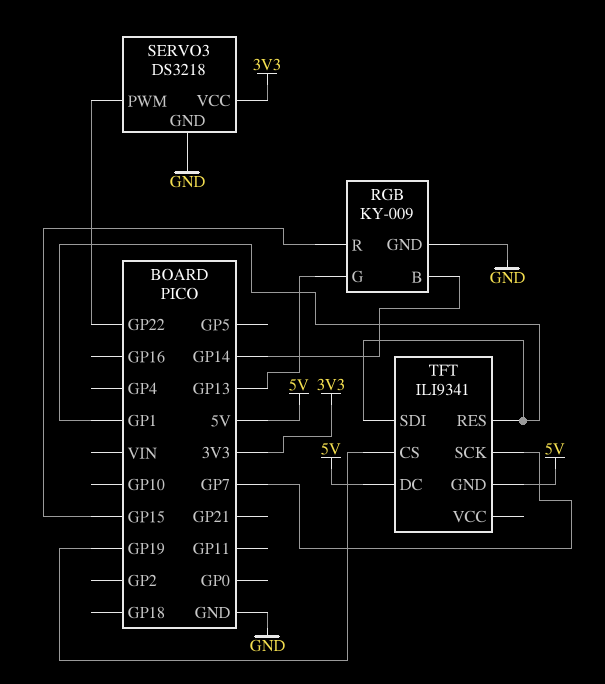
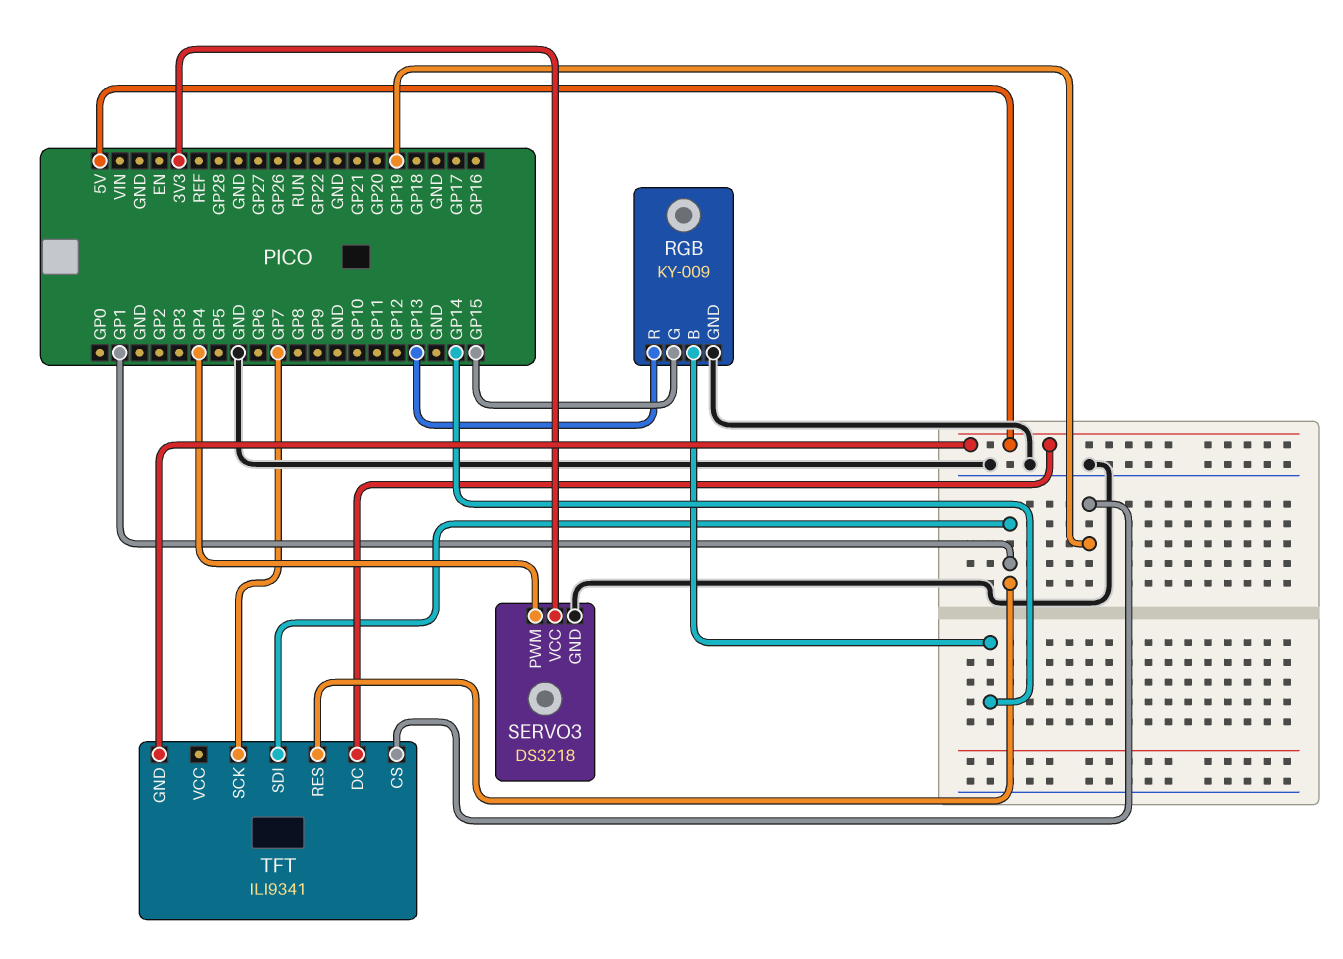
RGB pin G: GP13 -> GP15
RGB pin R: GP15 -> GP13
SERVO3 pin PWM: GP22 -> GP4

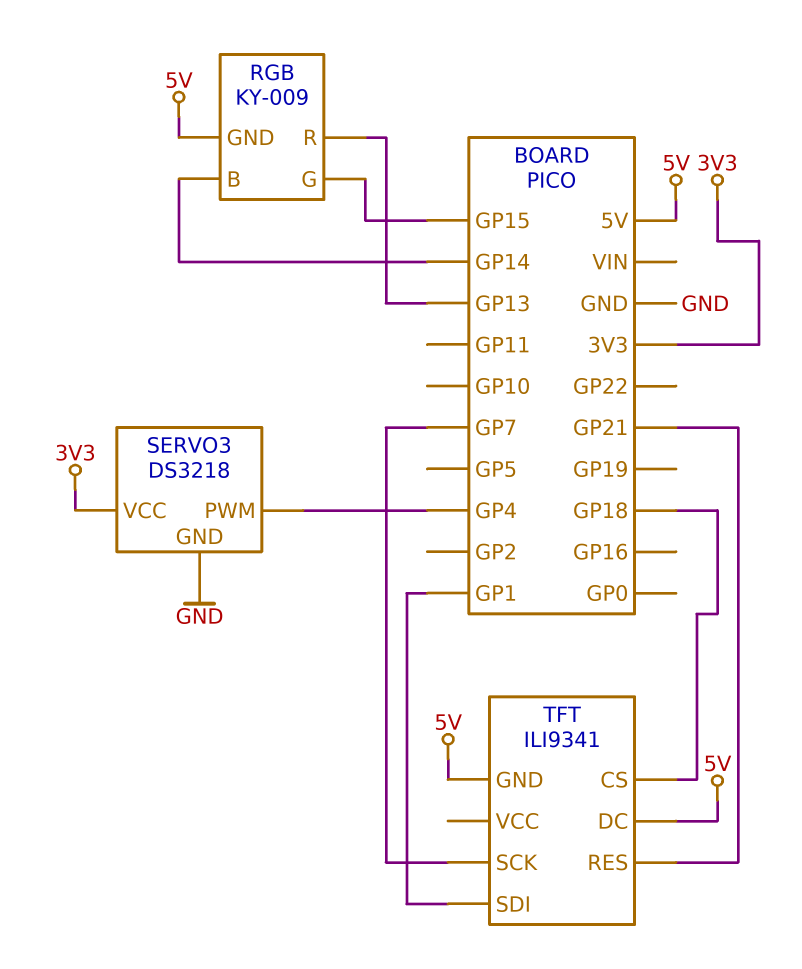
RGB pin GND: GND -> 5V
TFT pin CS: GP19 -> GP18
TFT pin RES: GP1 -> GP21

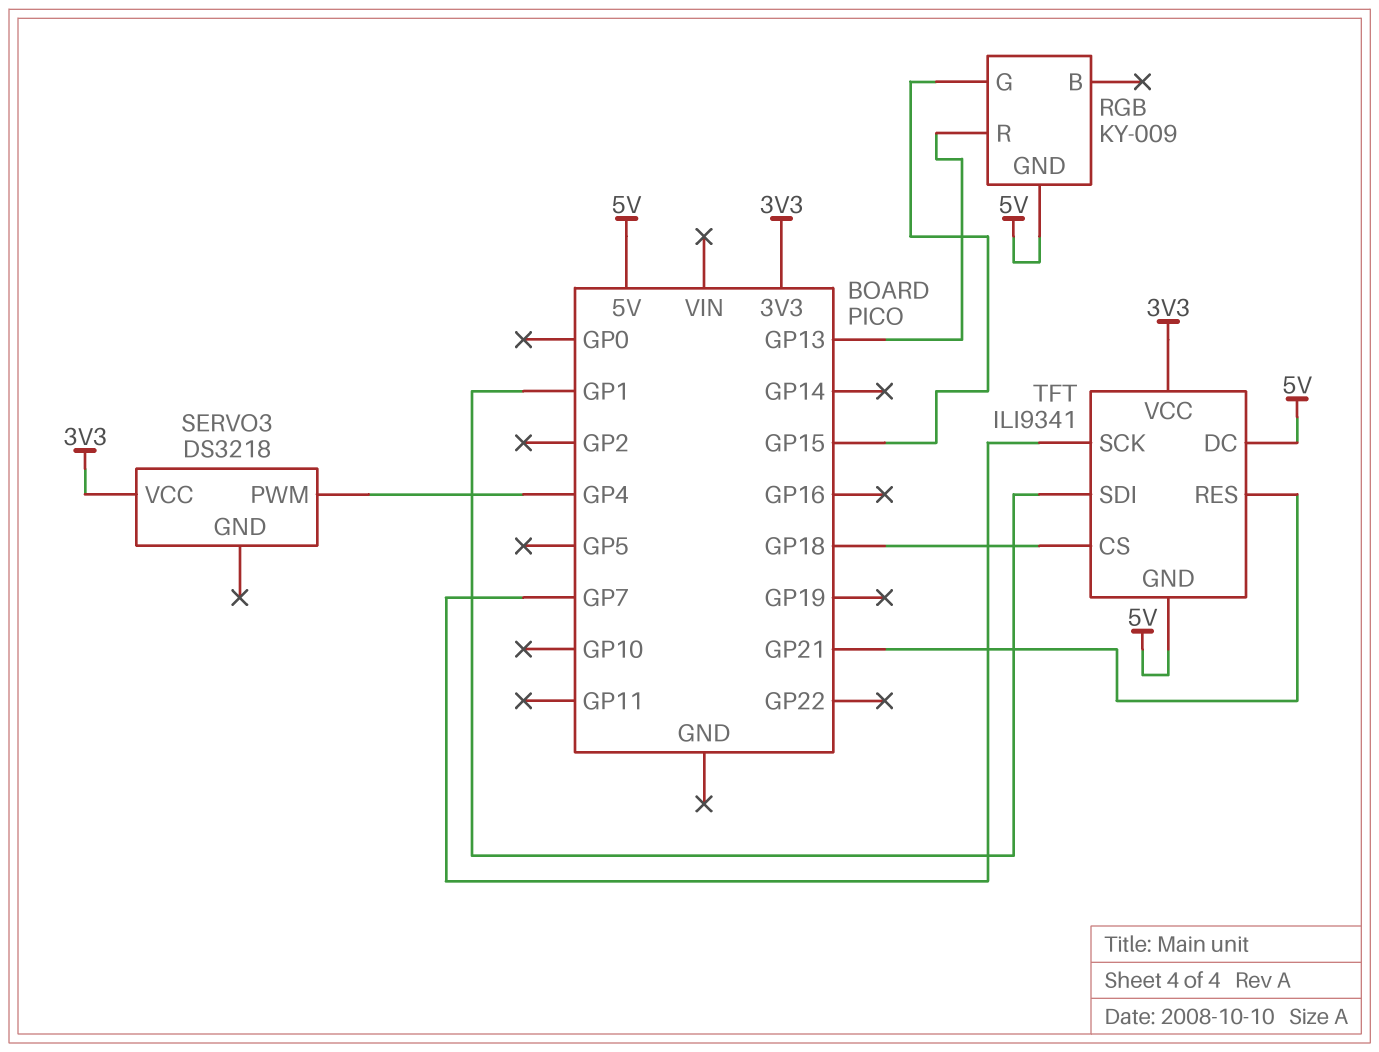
RGB pin B: GP14 -> none
SERVO3 pin GND: GND -> none
TFT pin VCC: none -> 3V3

